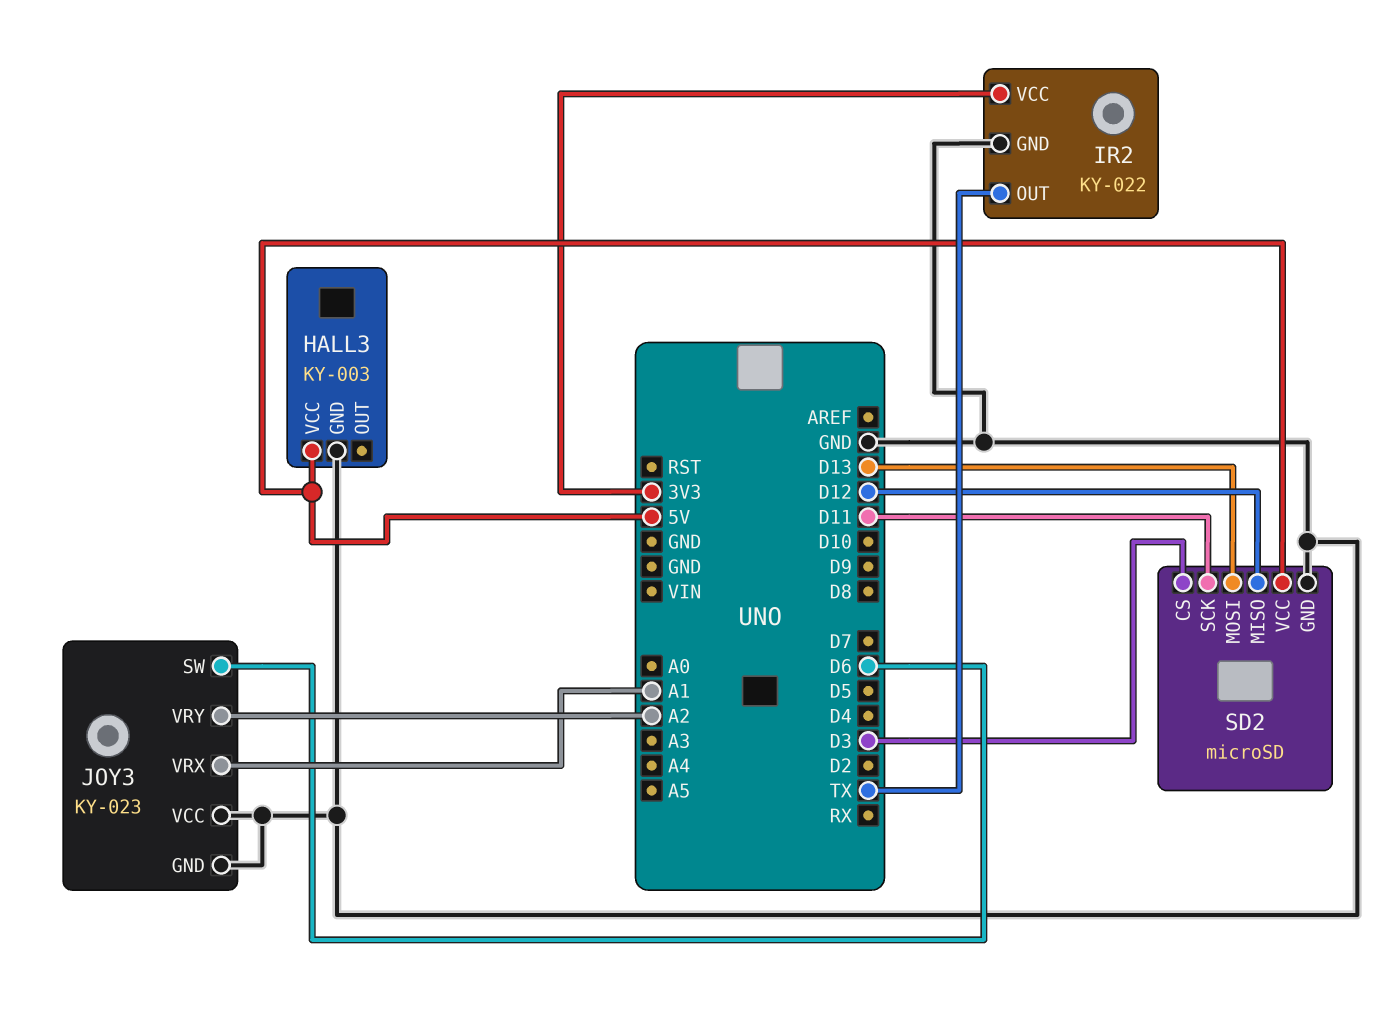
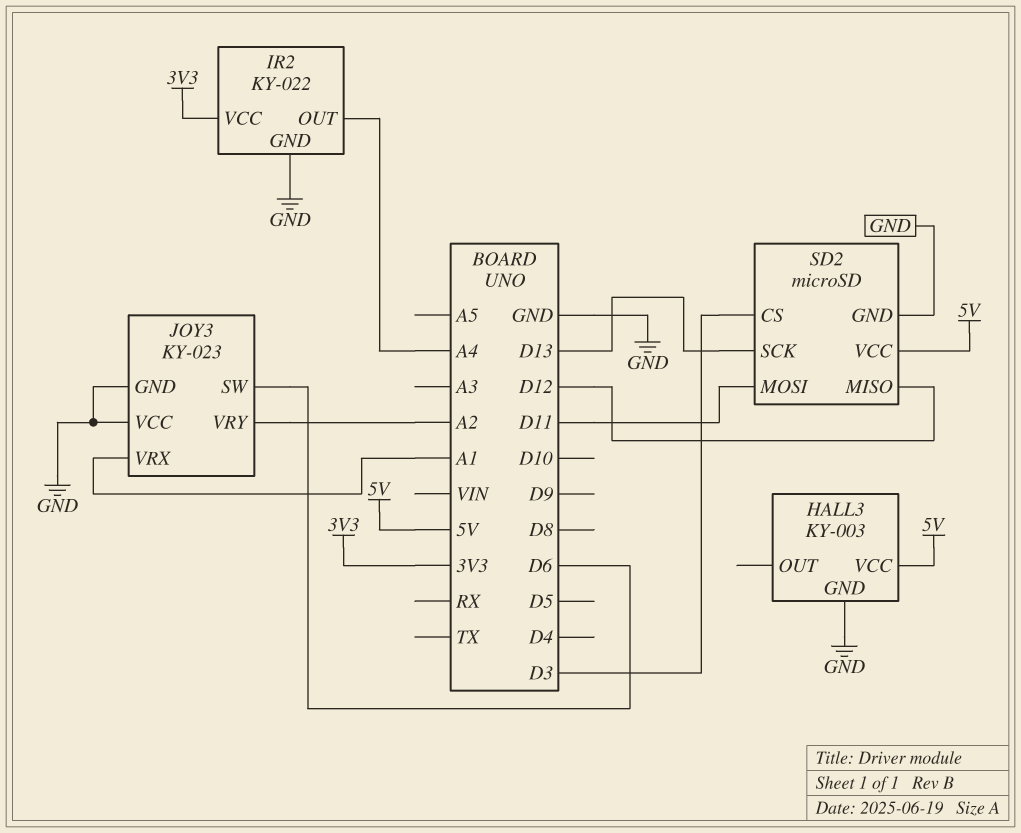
IR2 pin OUT: TX -> A4
SD2 pin MOSI: D13 -> D11
SD2 pin SCK: D11 -> D13

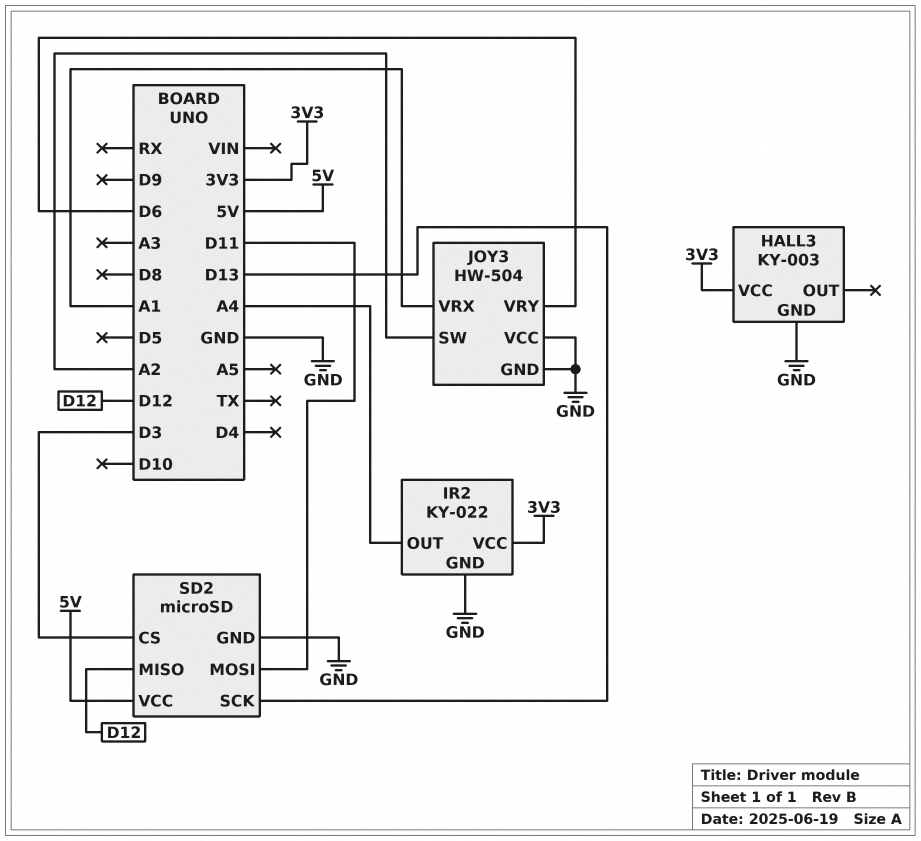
HALL3 pin VCC: 5V -> 3V3
JOY3: KY-023 -> HW-504
JOY3 pin SW: D6 -> A2
JOY3 pin VRY: A2 -> D6

